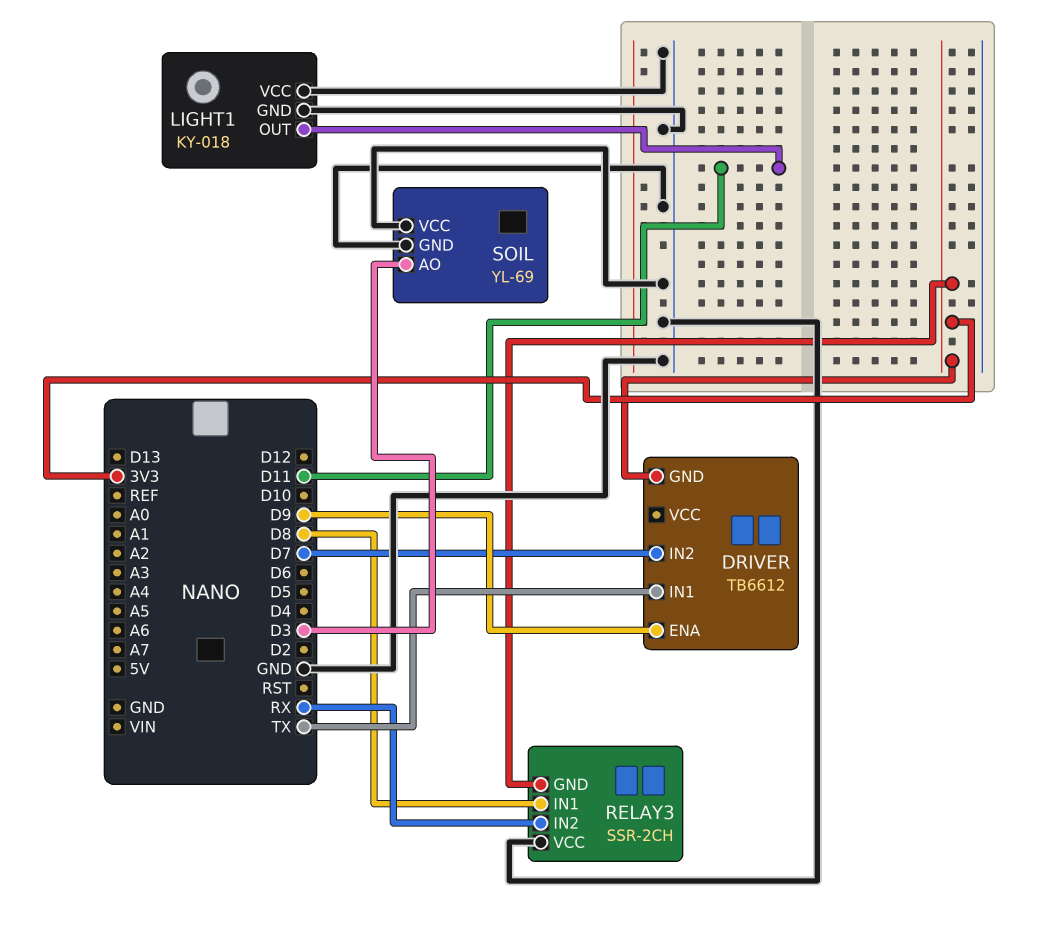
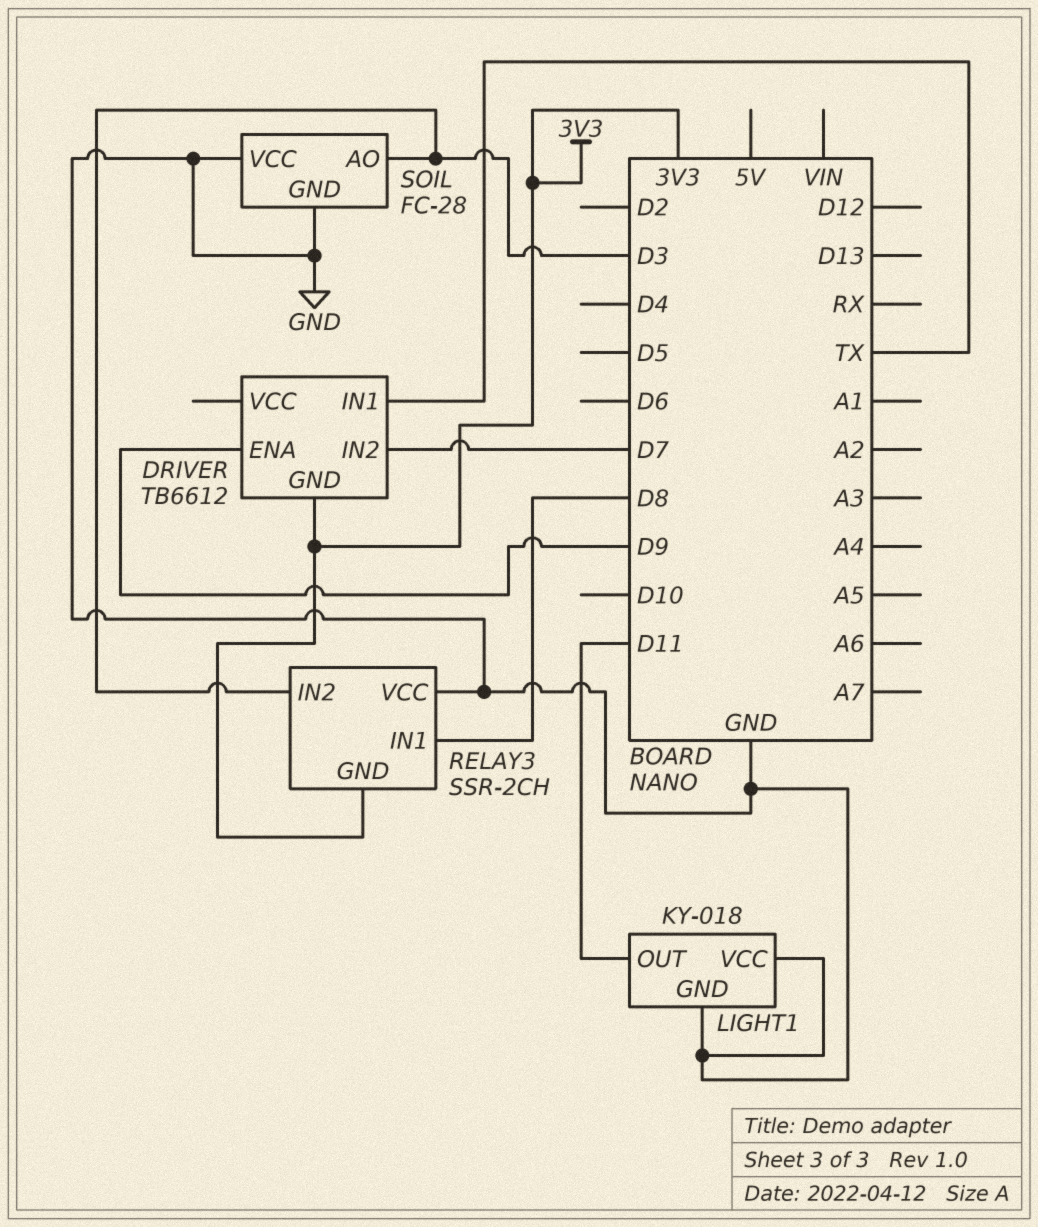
RELAY3 pin IN2: RX -> D3
SOIL: YL-69 -> FC-28

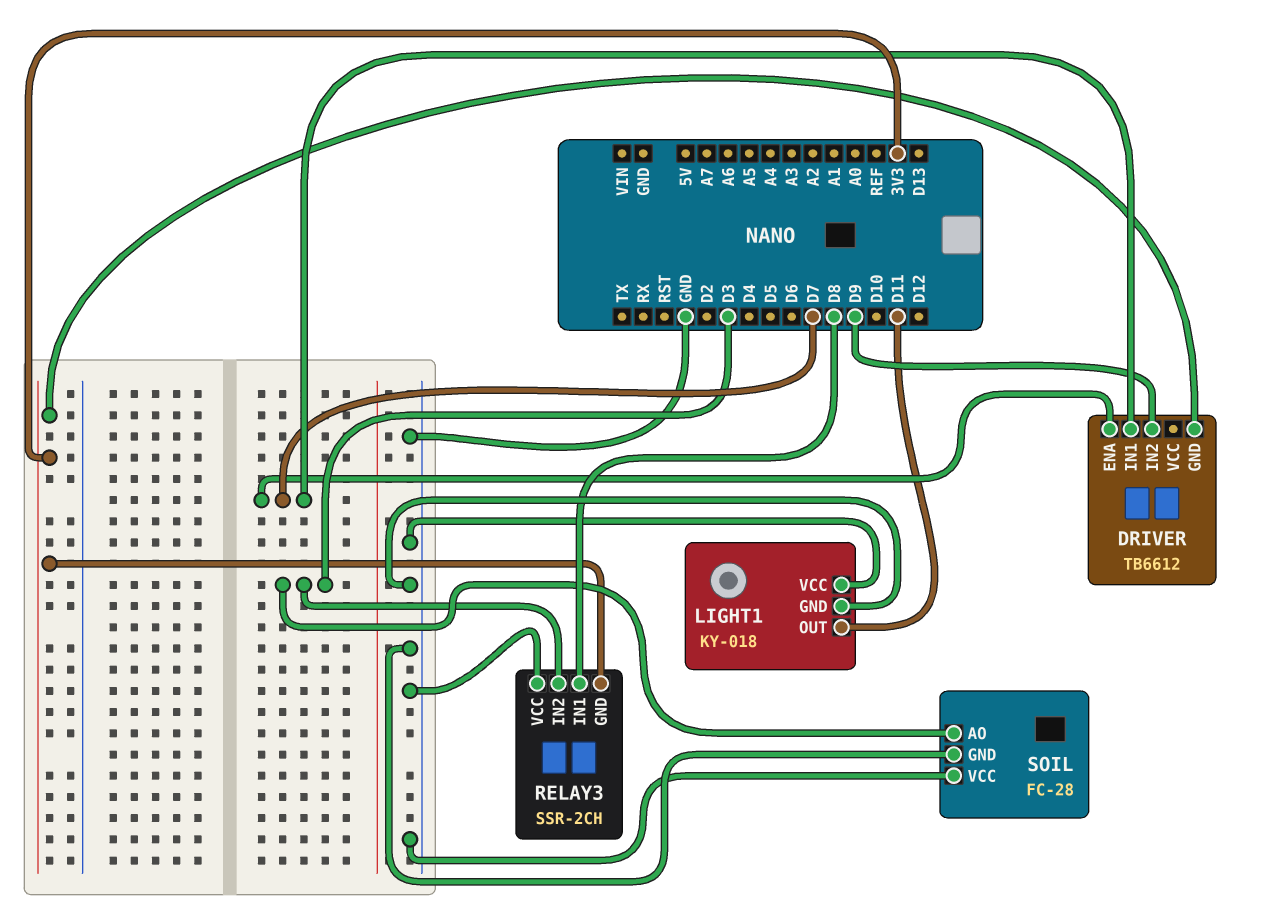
DRIVER pin ENA: D9 -> D7
DRIVER pin IN1: TX -> D7
DRIVER pin IN2: D7 -> D9

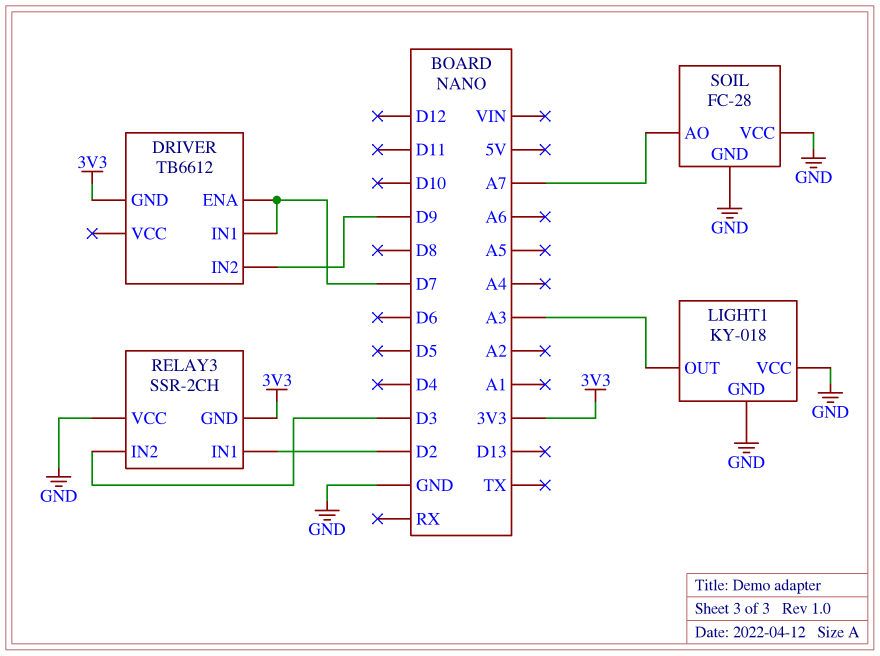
LIGHT1 pin OUT: D11 -> A3
RELAY3 pin IN1: D8 -> D2
SOIL pin AO: D3 -> A7

